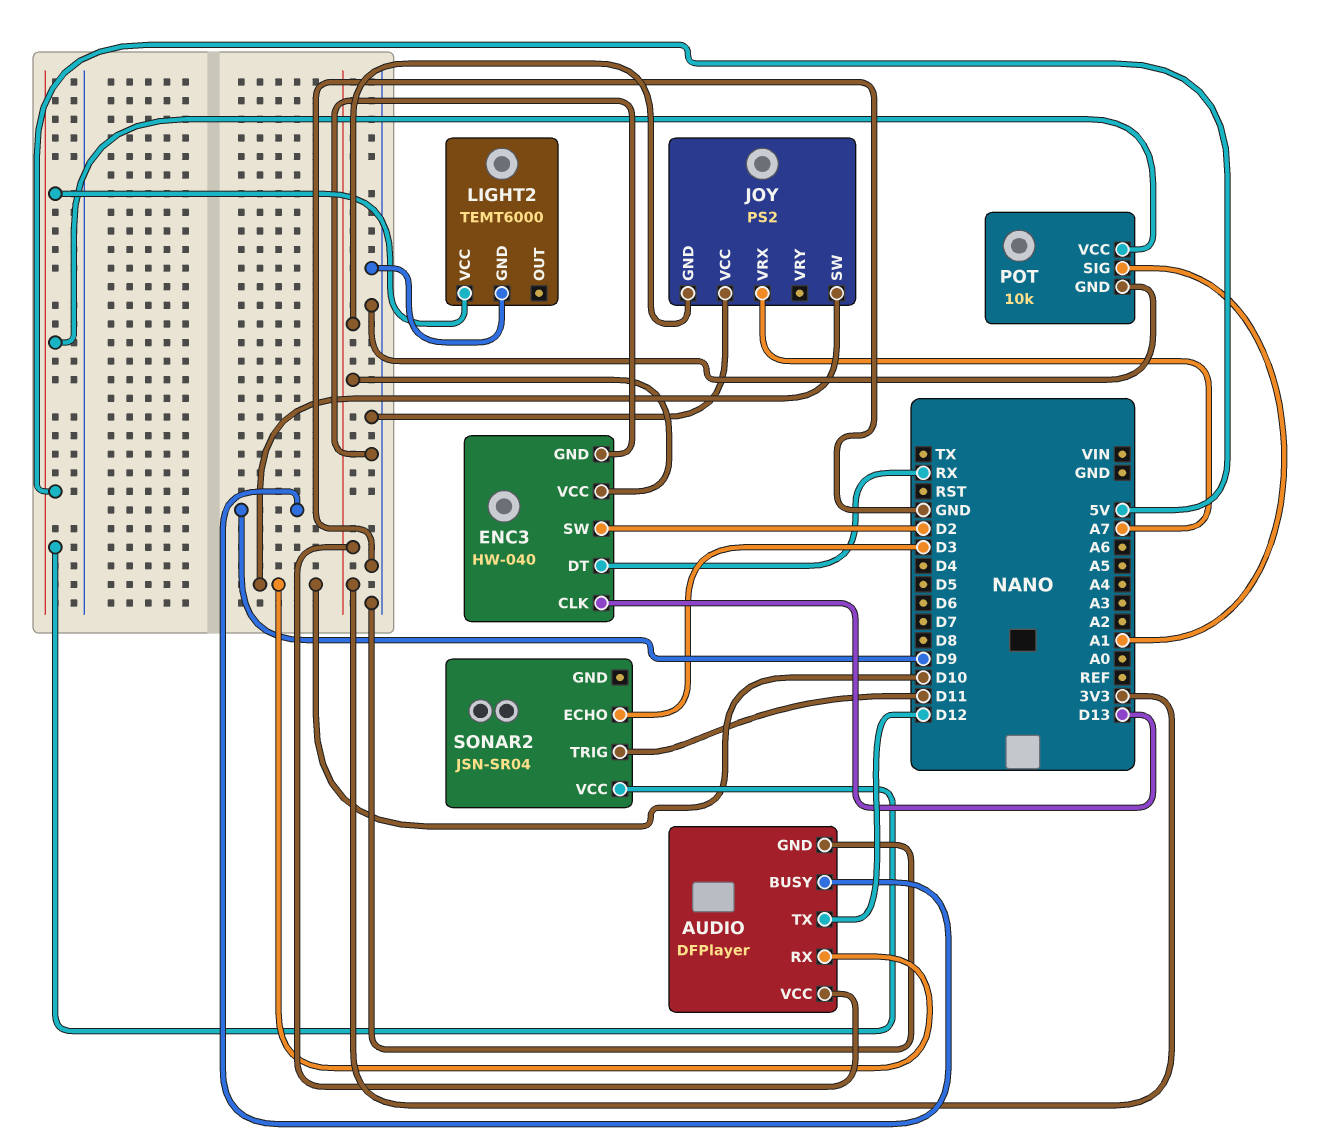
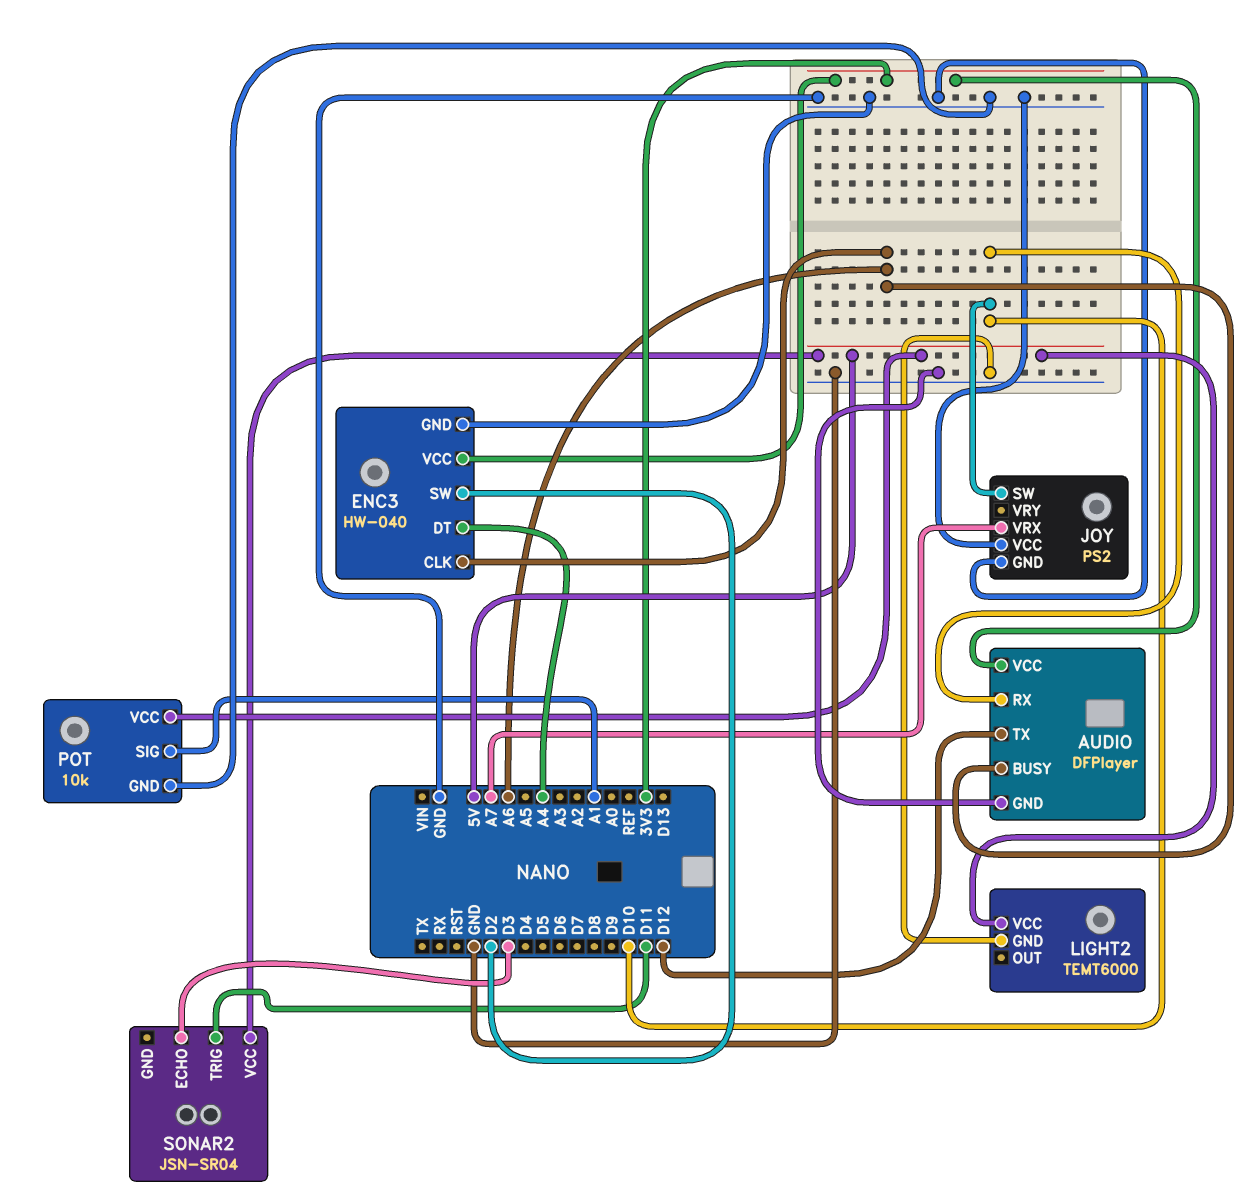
AUDIO pin BUSY: D9 -> A6
ENC3 pin CLK: D13 -> A6
ENC3 pin DT: RX -> A4
JOY pin GND: 3V3 -> GND

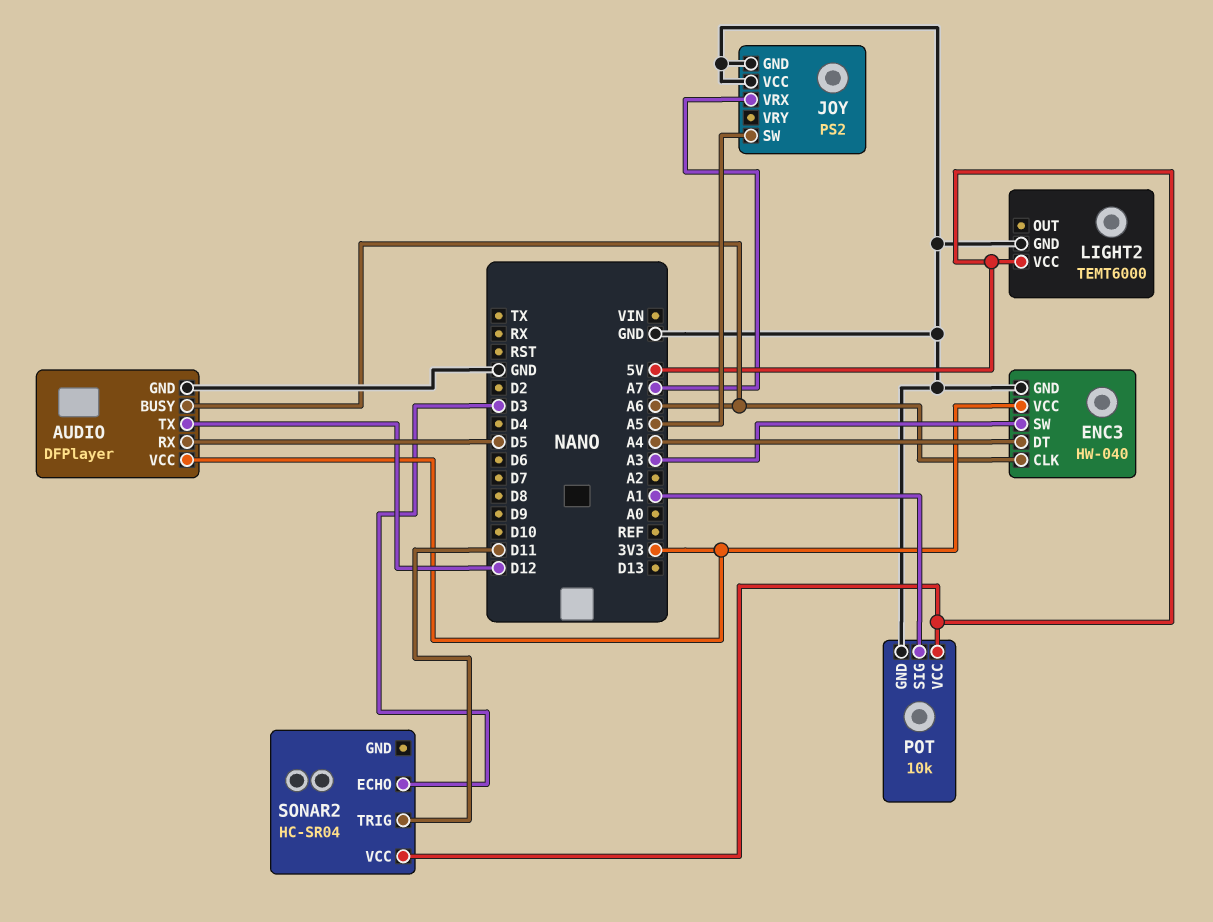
AUDIO pin RX: D10 -> D5
ENC3 pin SW: D2 -> A3
JOY pin SW: D10 -> A5
SONAR2: JSN-SR04 -> HC-SR04

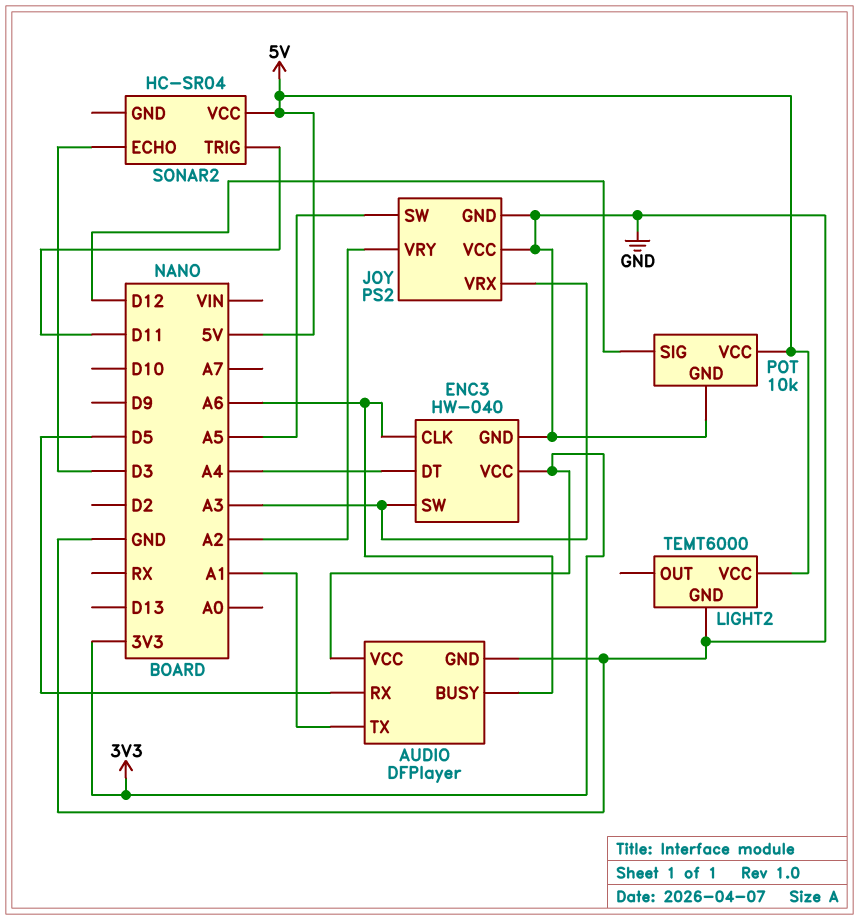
AUDIO pin TX: D12 -> A1
JOY pin VRX: A7 -> A3
JOY pin VRY: none -> A2
POT pin SIG: A1 -> D12

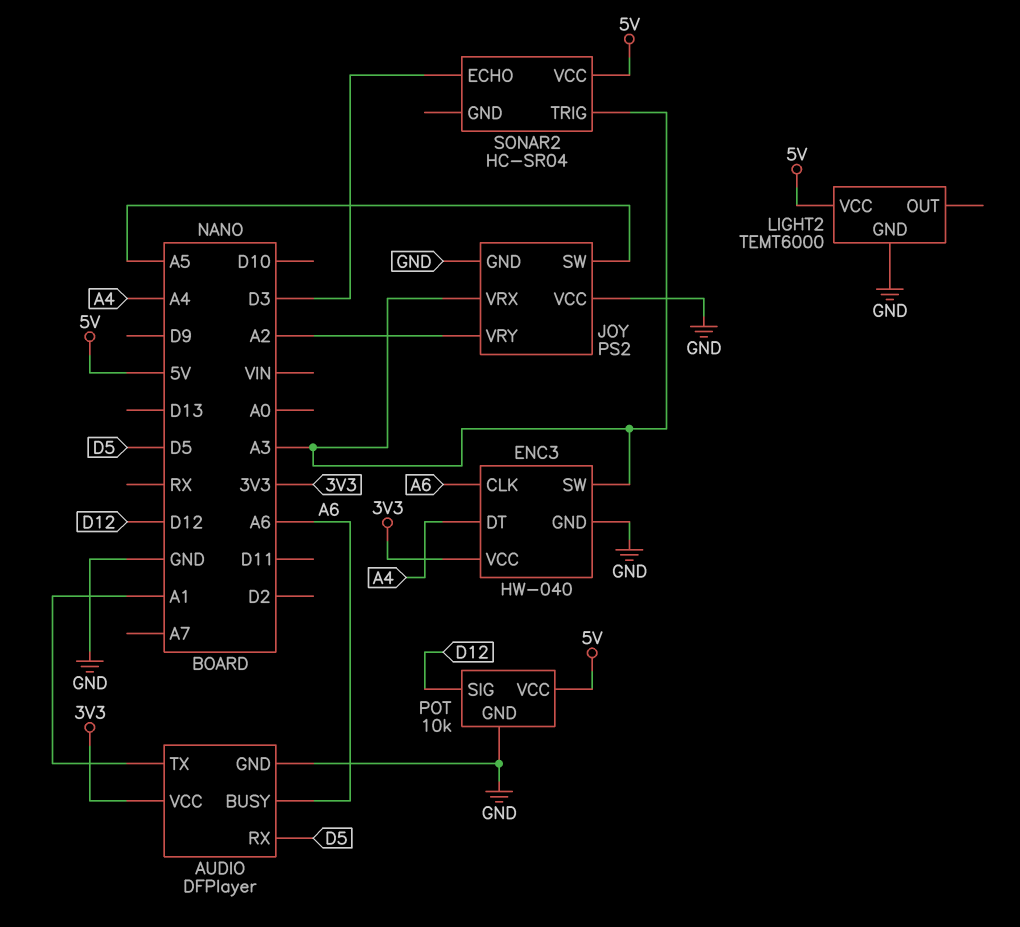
SONAR2 pin TRIG: D11 -> A3

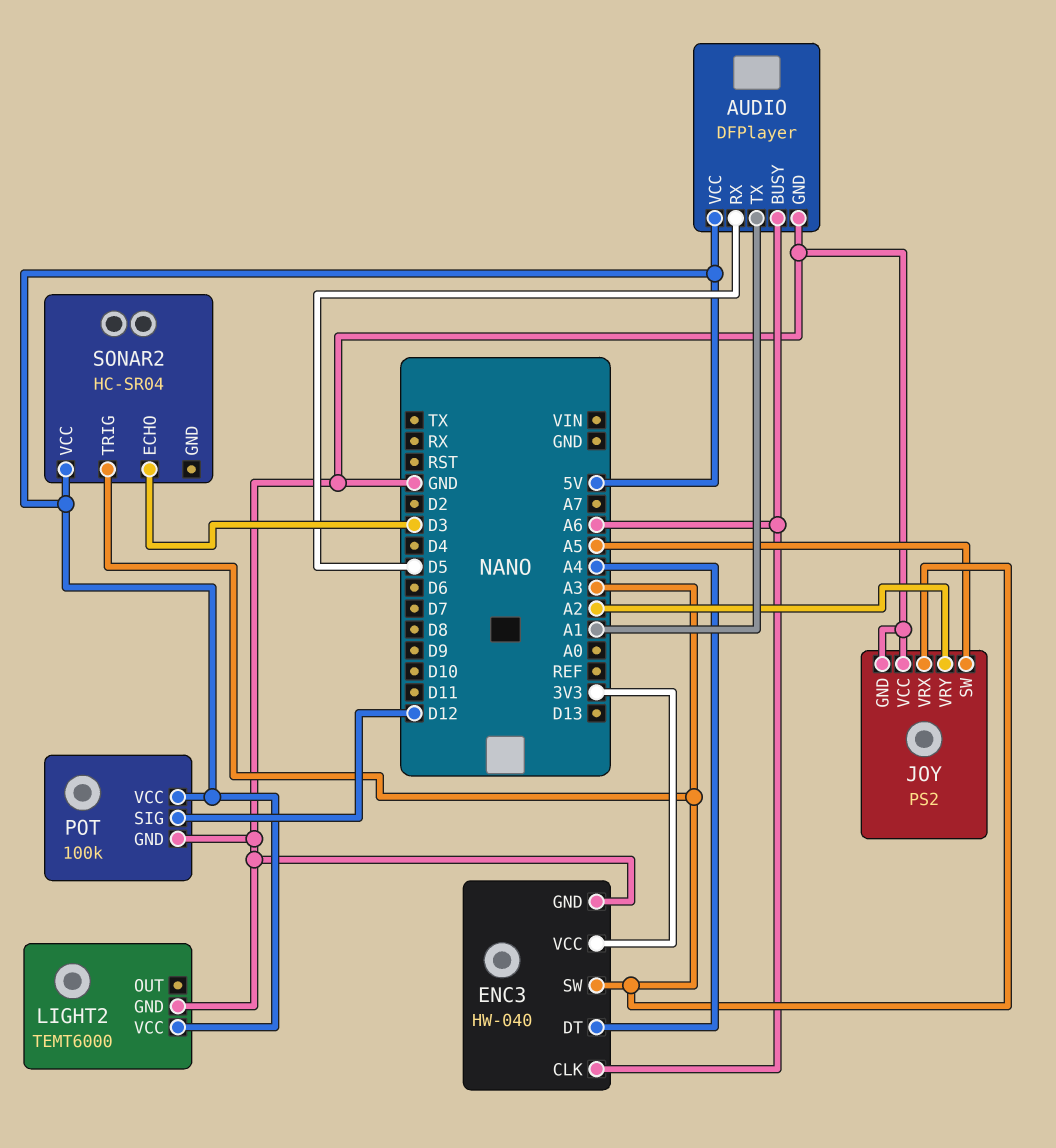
AUDIO pin VCC: 3V3 -> 5V
POT: 10k -> 100k

